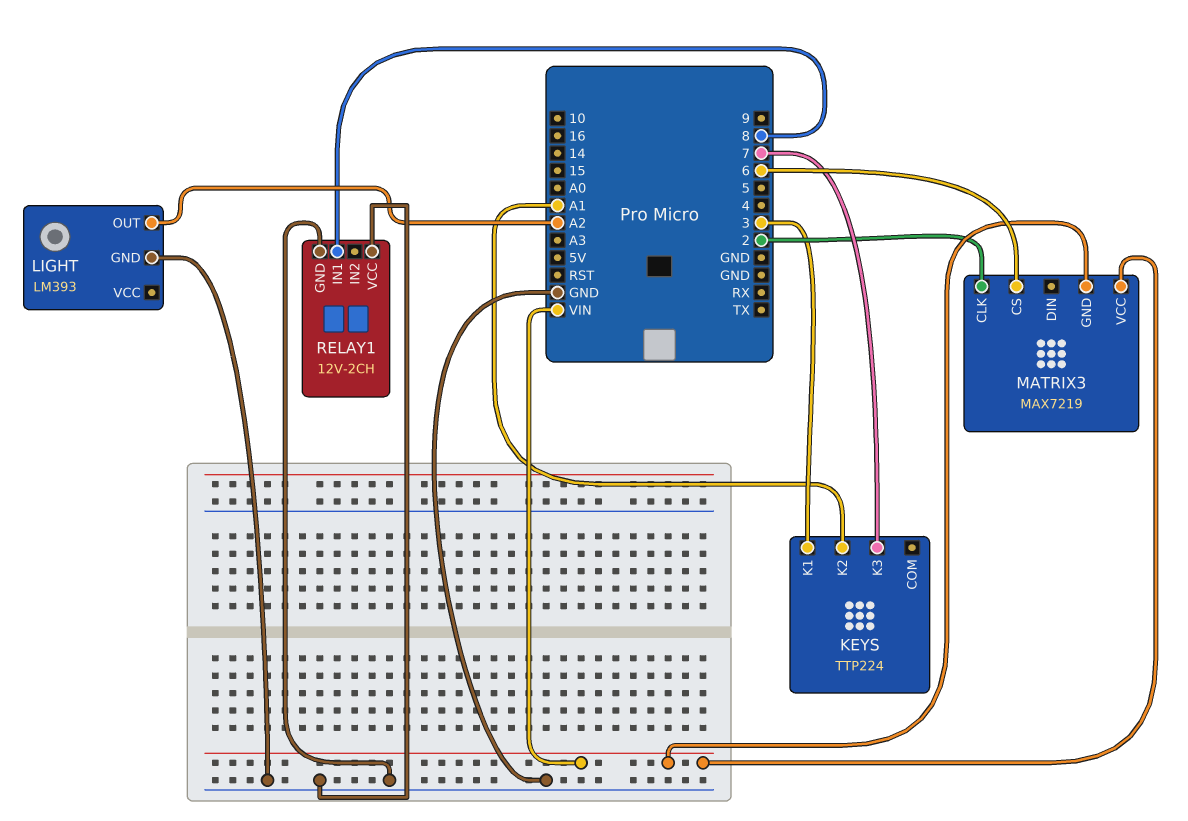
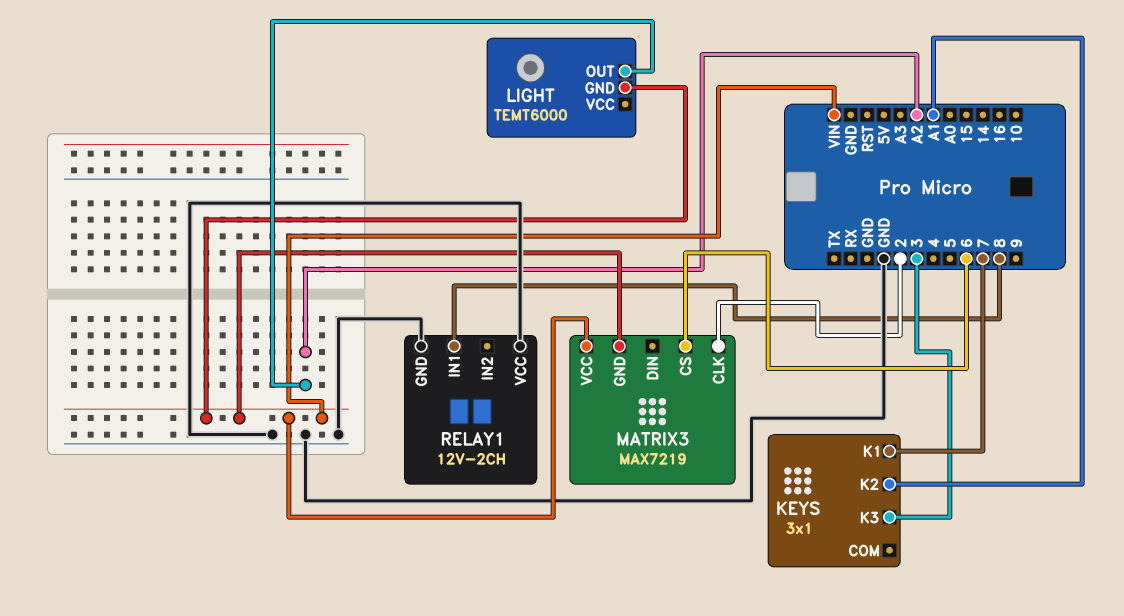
KEYS: TTP224 -> 3x1
KEYS pin K1: 3 -> 7
KEYS pin K3: 7 -> 3
LIGHT: LM393 -> TEMT6000
LIGHT pin GND: GND -> VIN

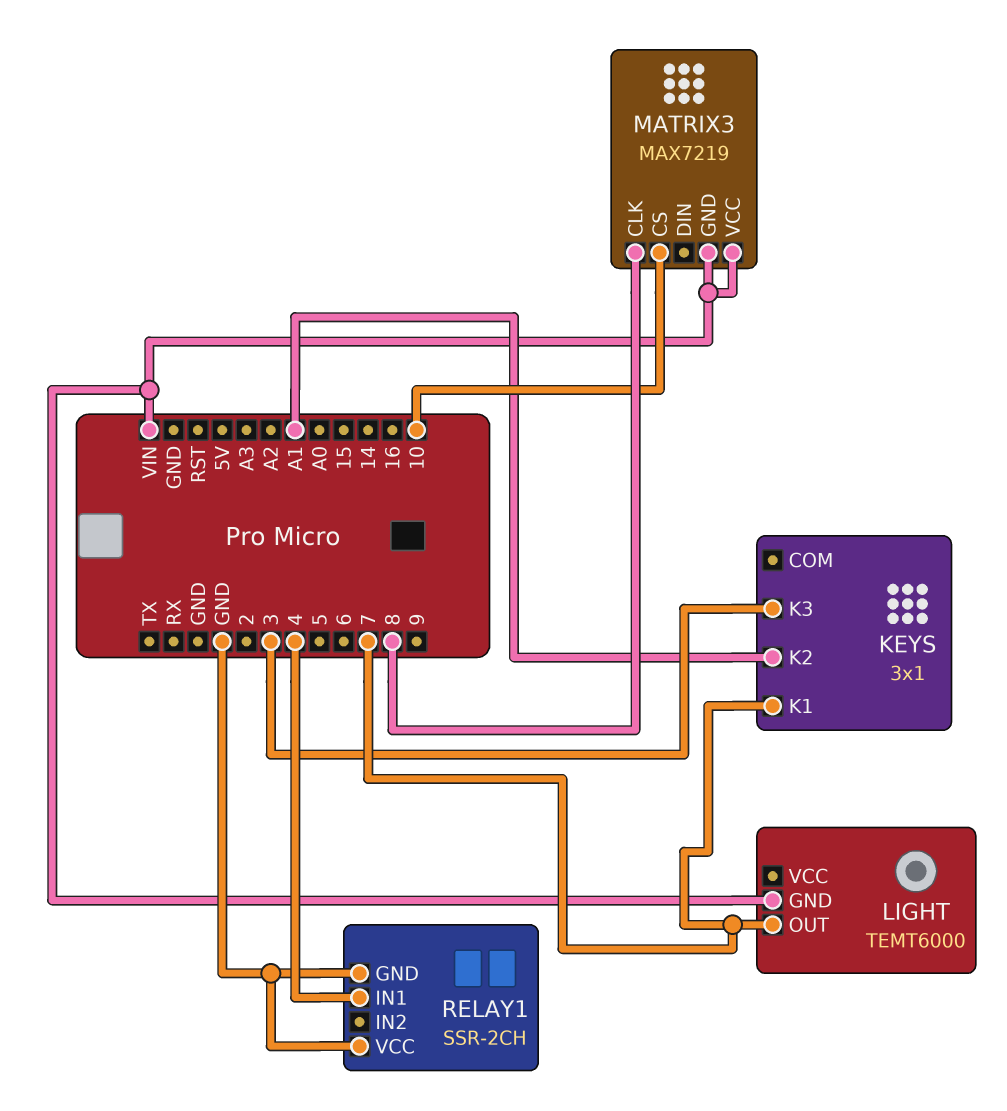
LIGHT pin OUT: A2 -> 7
MATRIX3 pin CLK: 2 -> 8
MATRIX3 pin CS: 6 -> 10
RELAY1: 12V-2CH -> SSR-2CH
RELAY1 pin IN1: 8 -> 4

